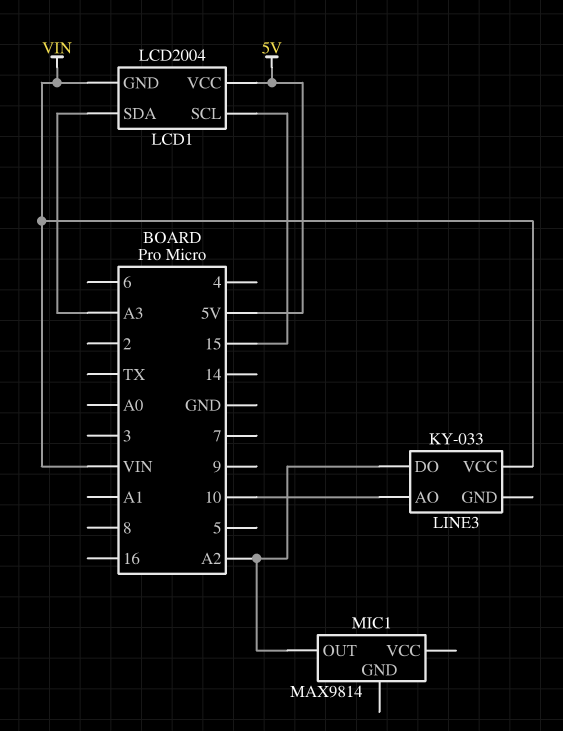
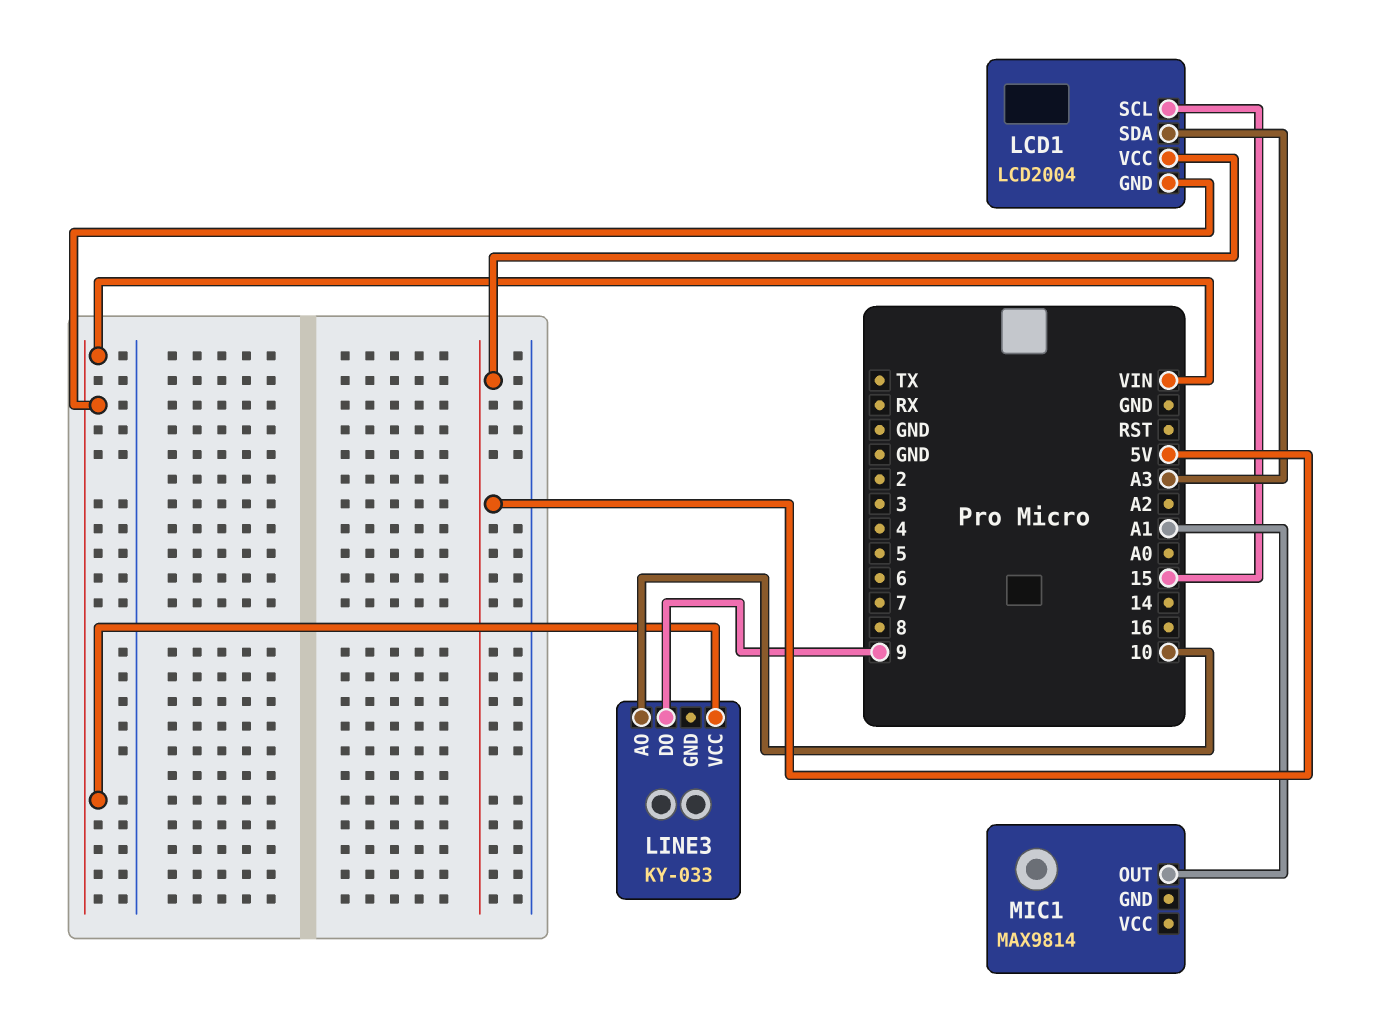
LINE3 pin DO: A2 -> 9
MIC1 pin OUT: A2 -> A1

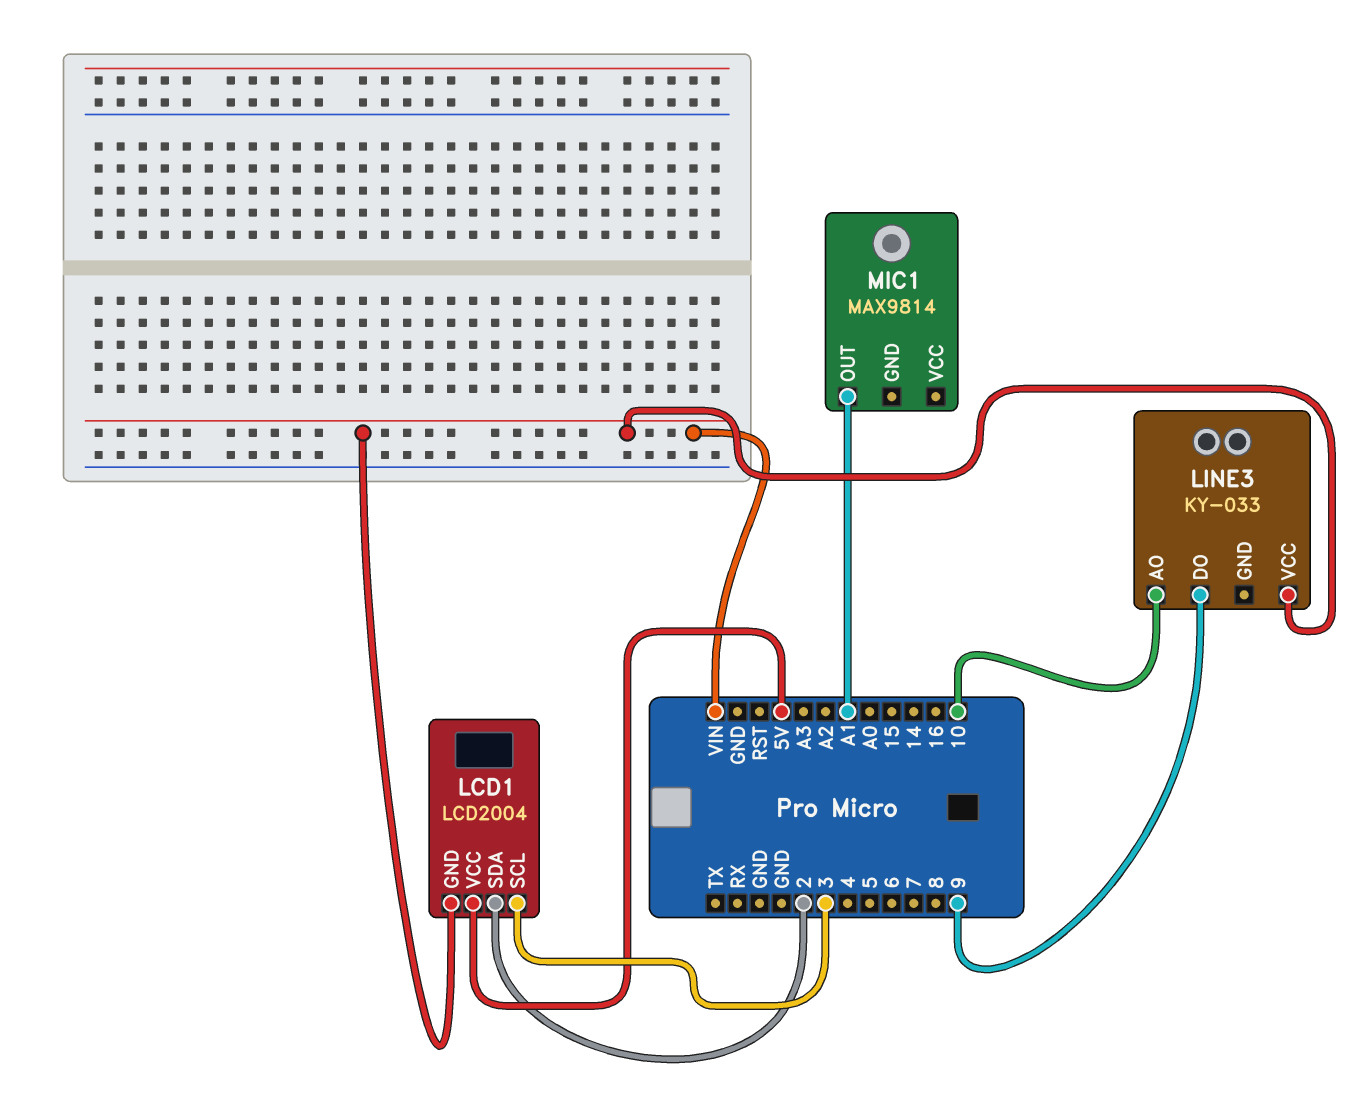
LCD1 pin SCL: 15 -> 3
LCD1 pin SDA: A3 -> 2

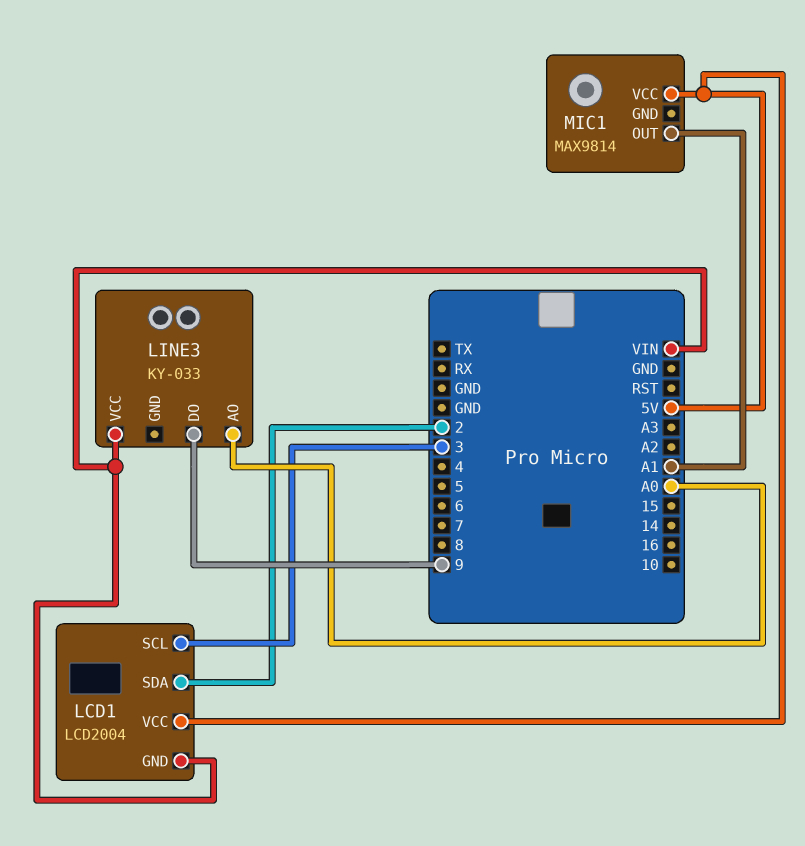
LINE3 pin AO: 10 -> A0
MIC1 pin VCC: none -> 5V

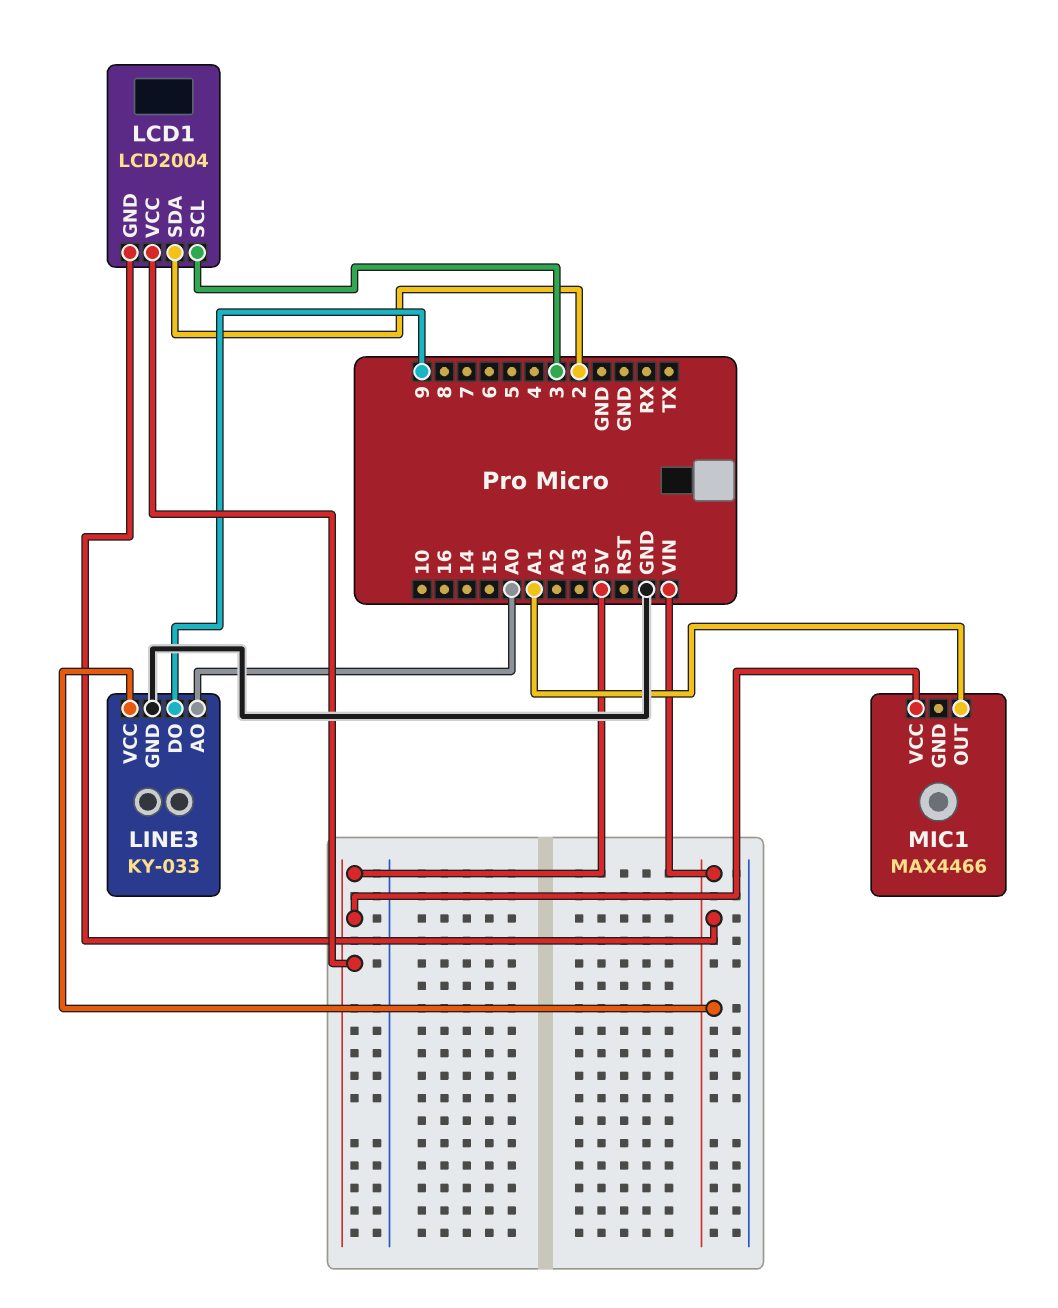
LINE3 pin GND: none -> GND
MIC1: MAX9814 -> MAX4466

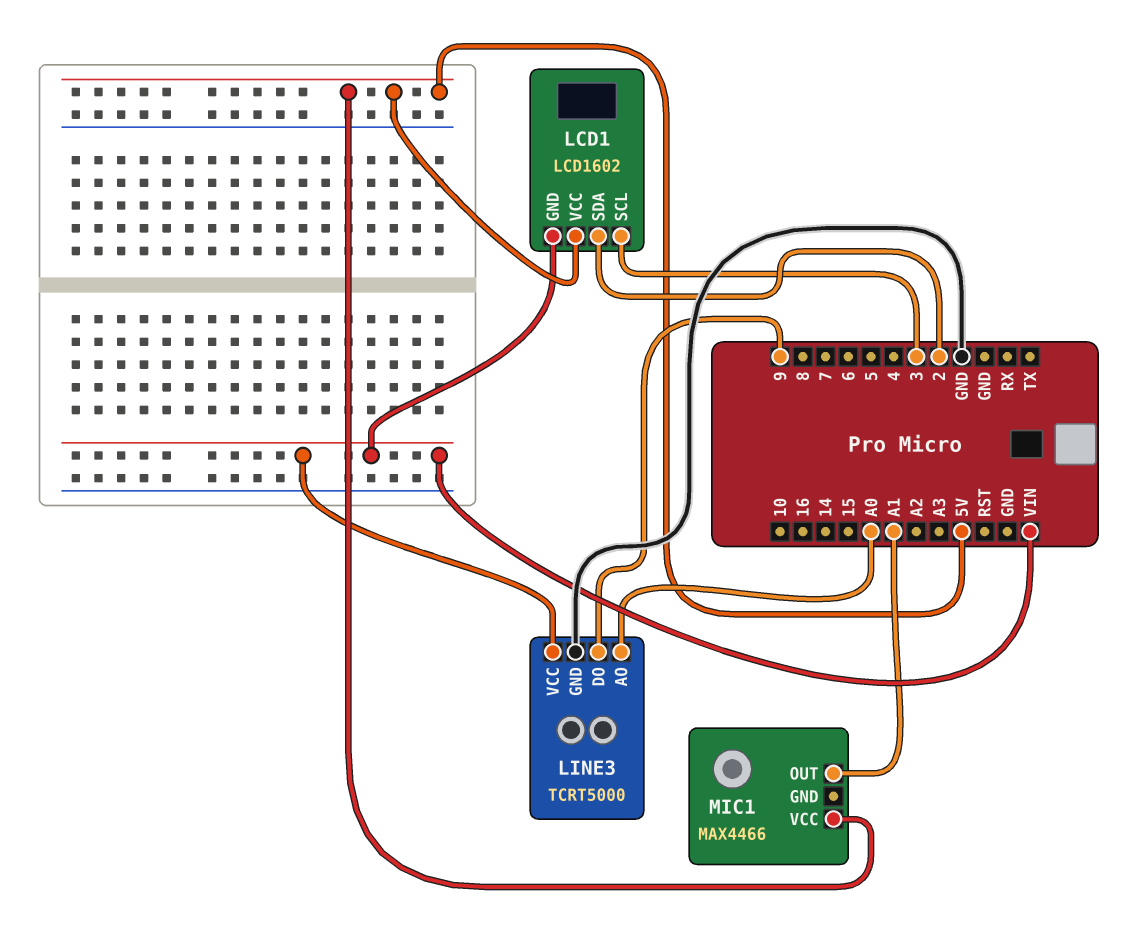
LCD1: LCD2004 -> LCD1602
LINE3: KY-033 -> TCRT5000

